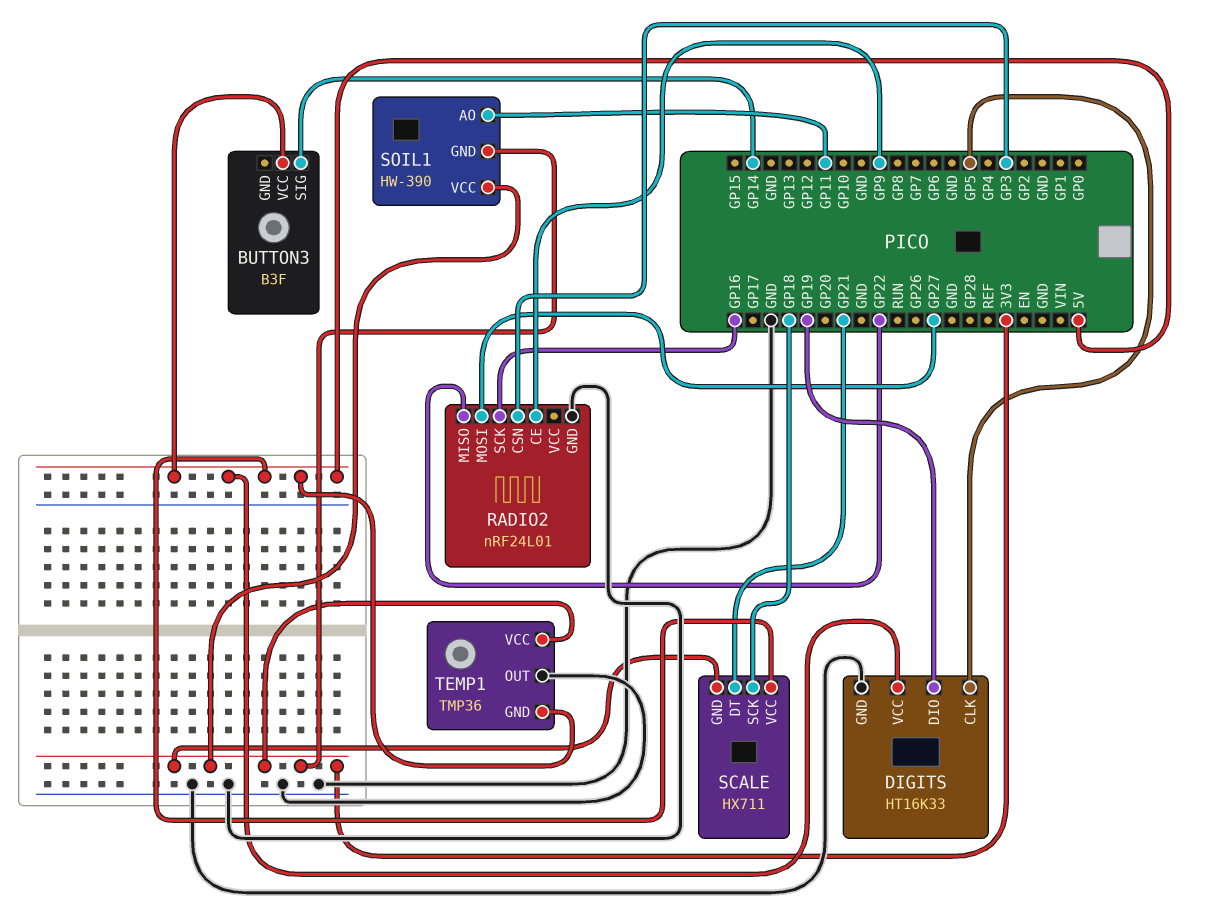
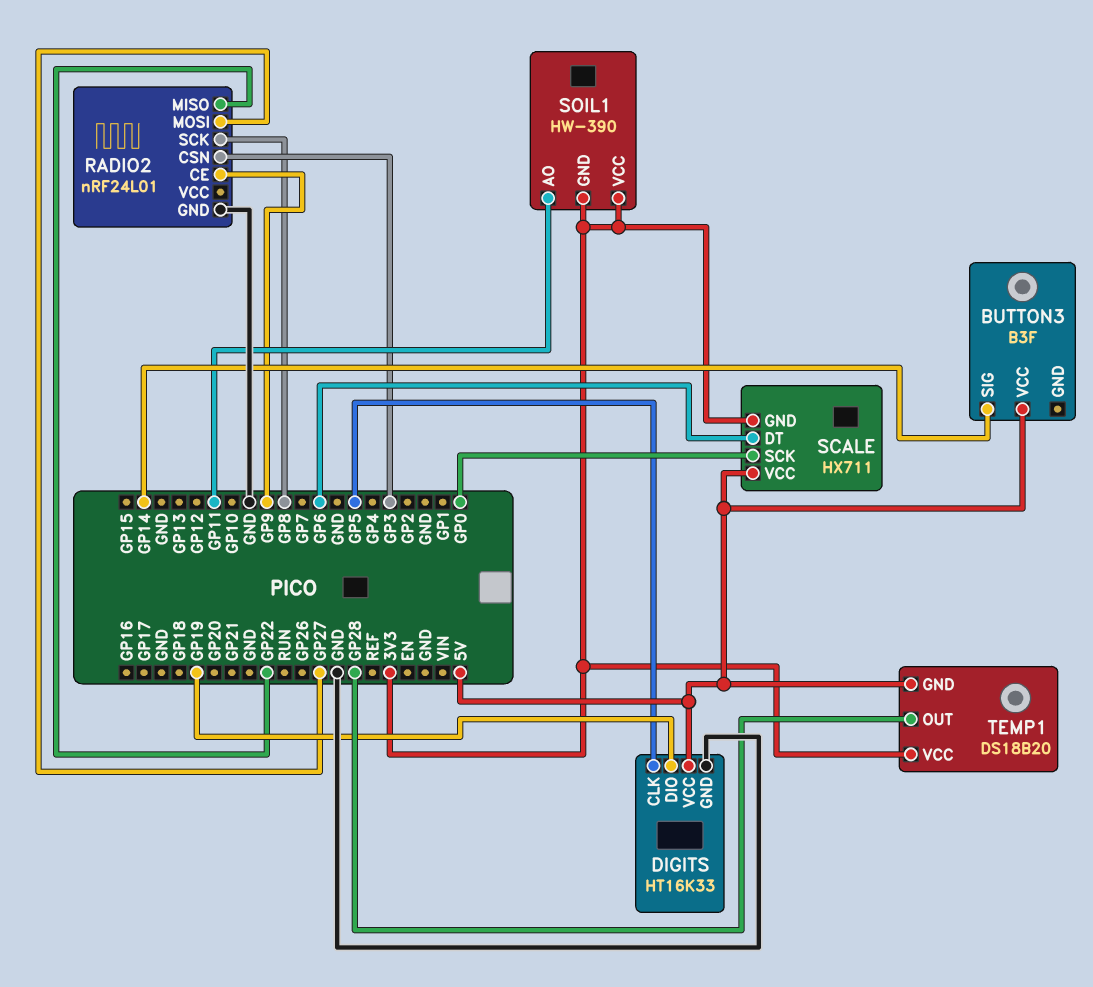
RADIO2 pin SCK: GP16 -> GP8
SCALE pin DT: GP21 -> GP6
SCALE pin SCK: GP18 -> GP0
TEMP1: TMP36 -> DS18B20
TEMP1 pin OUT: GND -> GP28

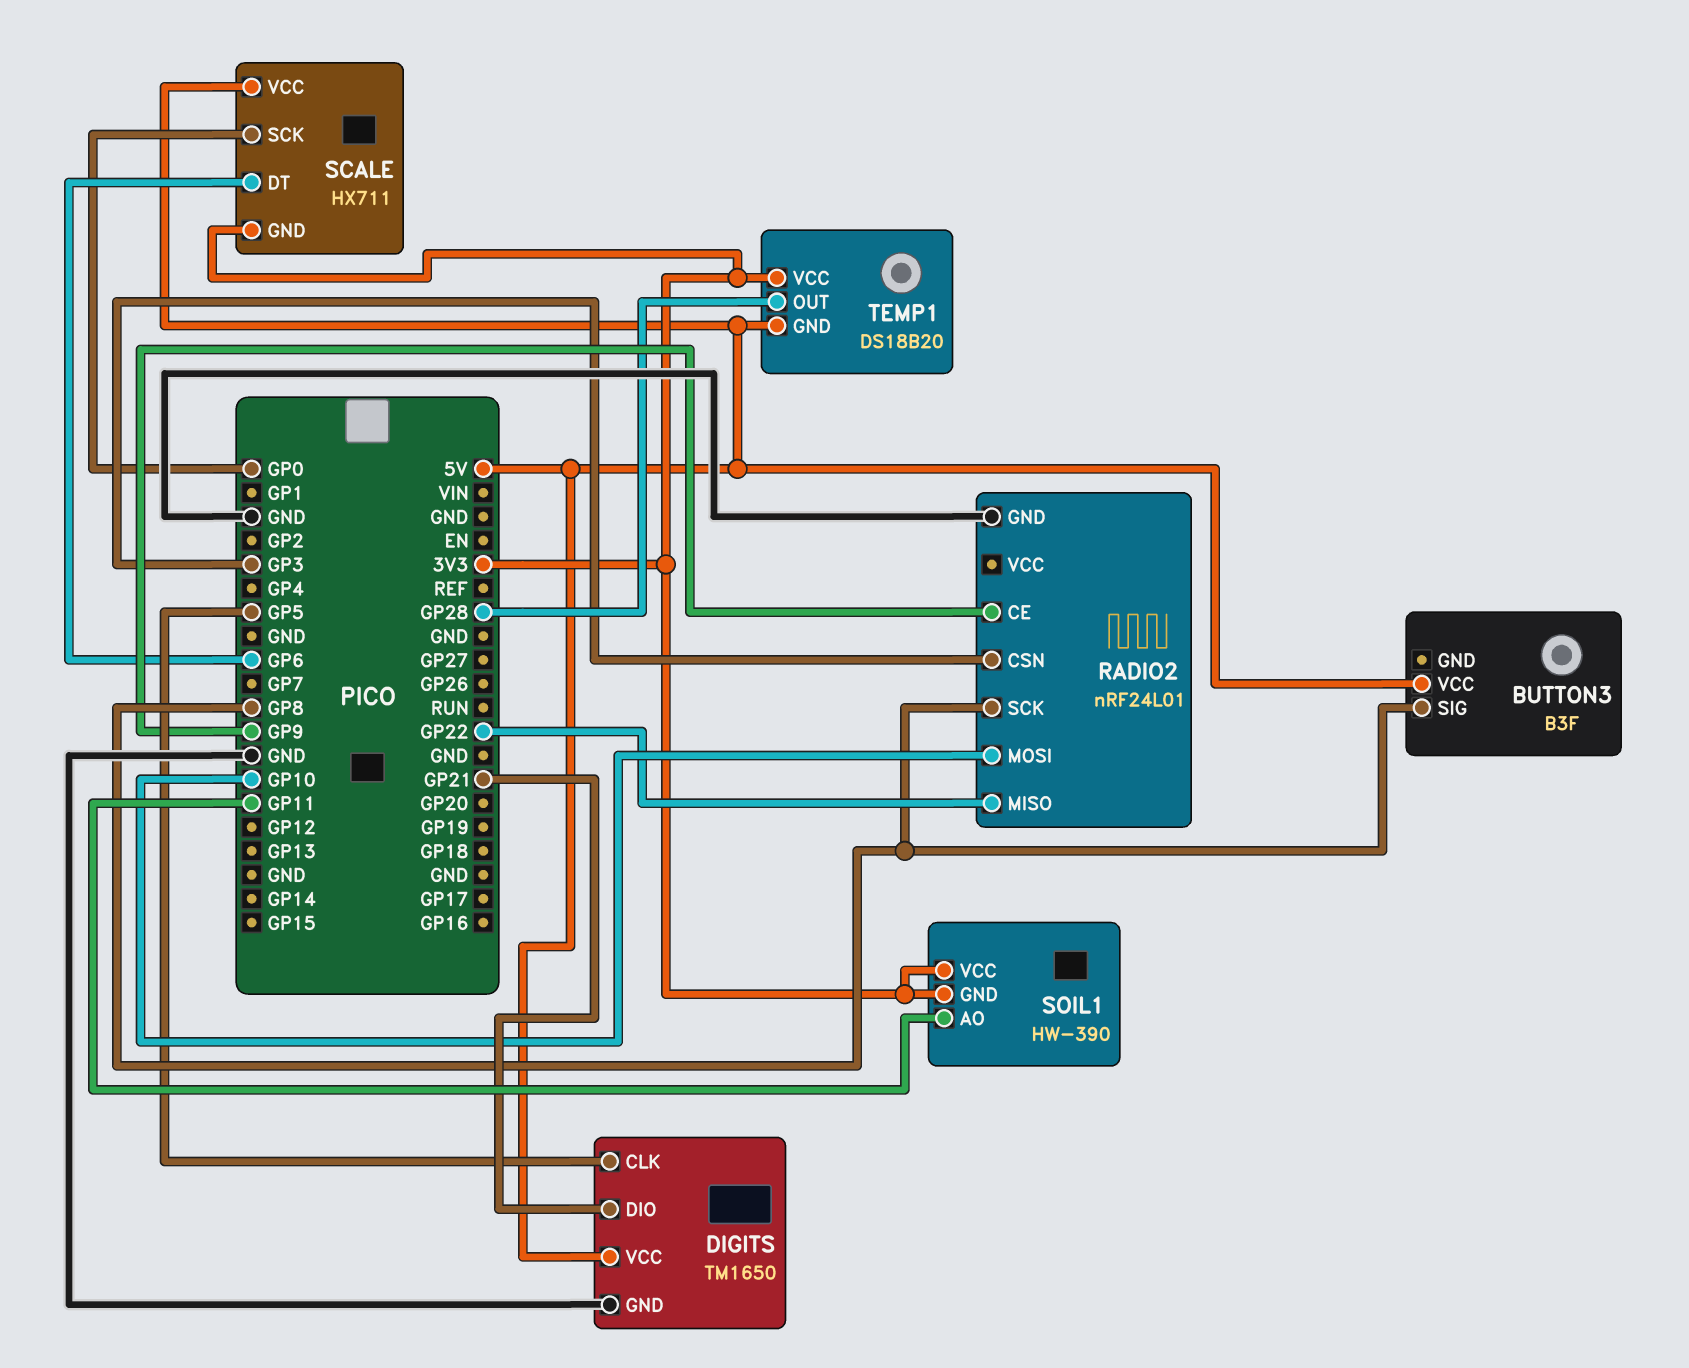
BUTTON3 pin SIG: GP14 -> GP8
DIGITS: HT16K33 -> TM1650
DIGITS pin DIO: GP19 -> GP21
RADIO2 pin MOSI: GP27 -> GP10

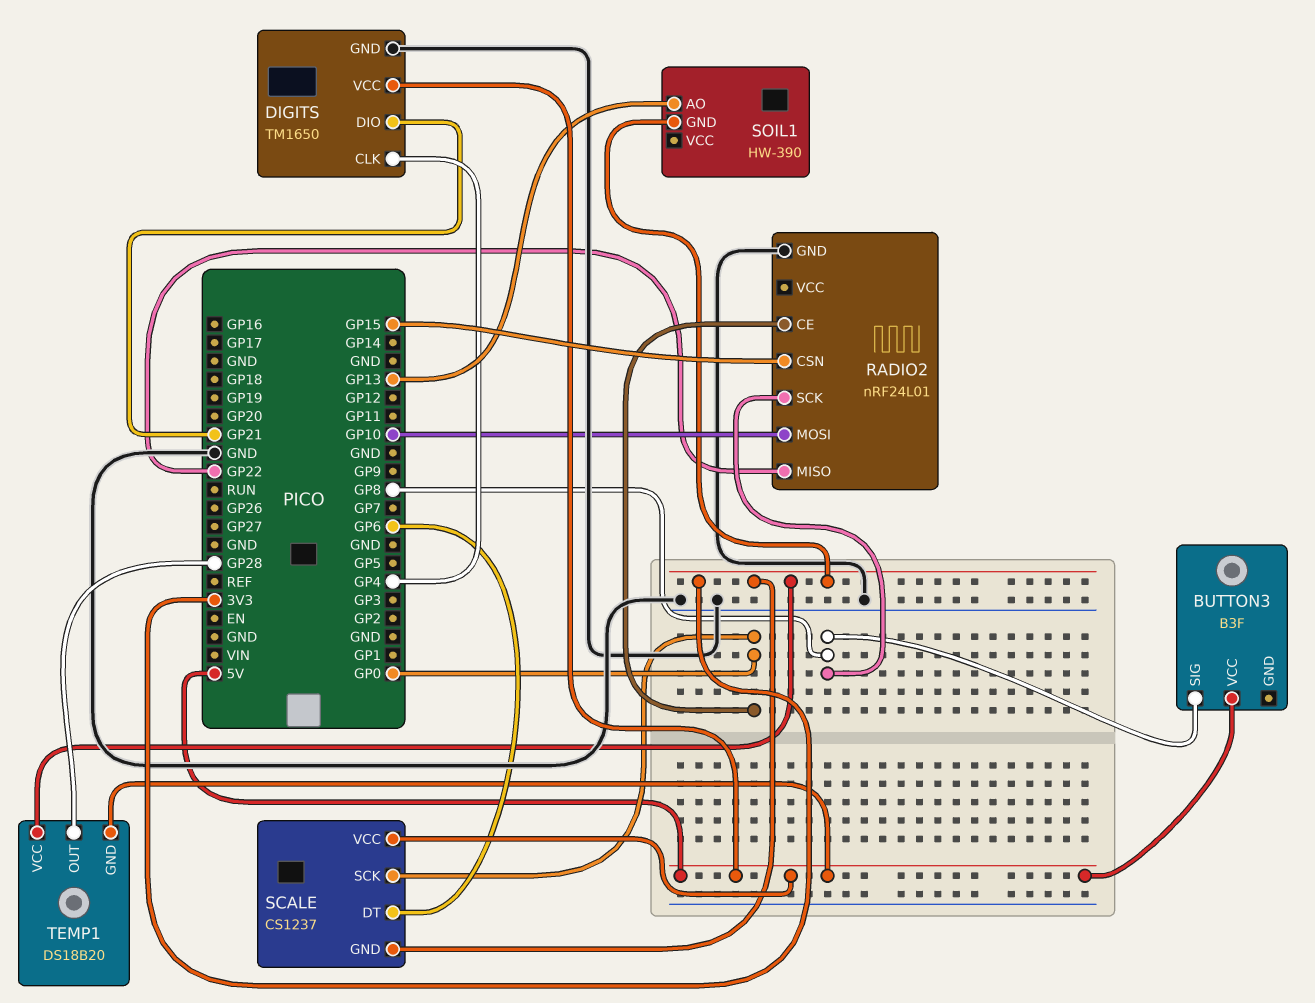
DIGITS pin CLK: GP5 -> GP4
RADIO2 pin CE: GP9 -> GP0
RADIO2 pin CSN: GP3 -> GP15
SCALE: HX711 -> CS1237
SOIL1 pin AO: GP11 -> GP13
SOIL1 pin VCC: 3V3 -> none

